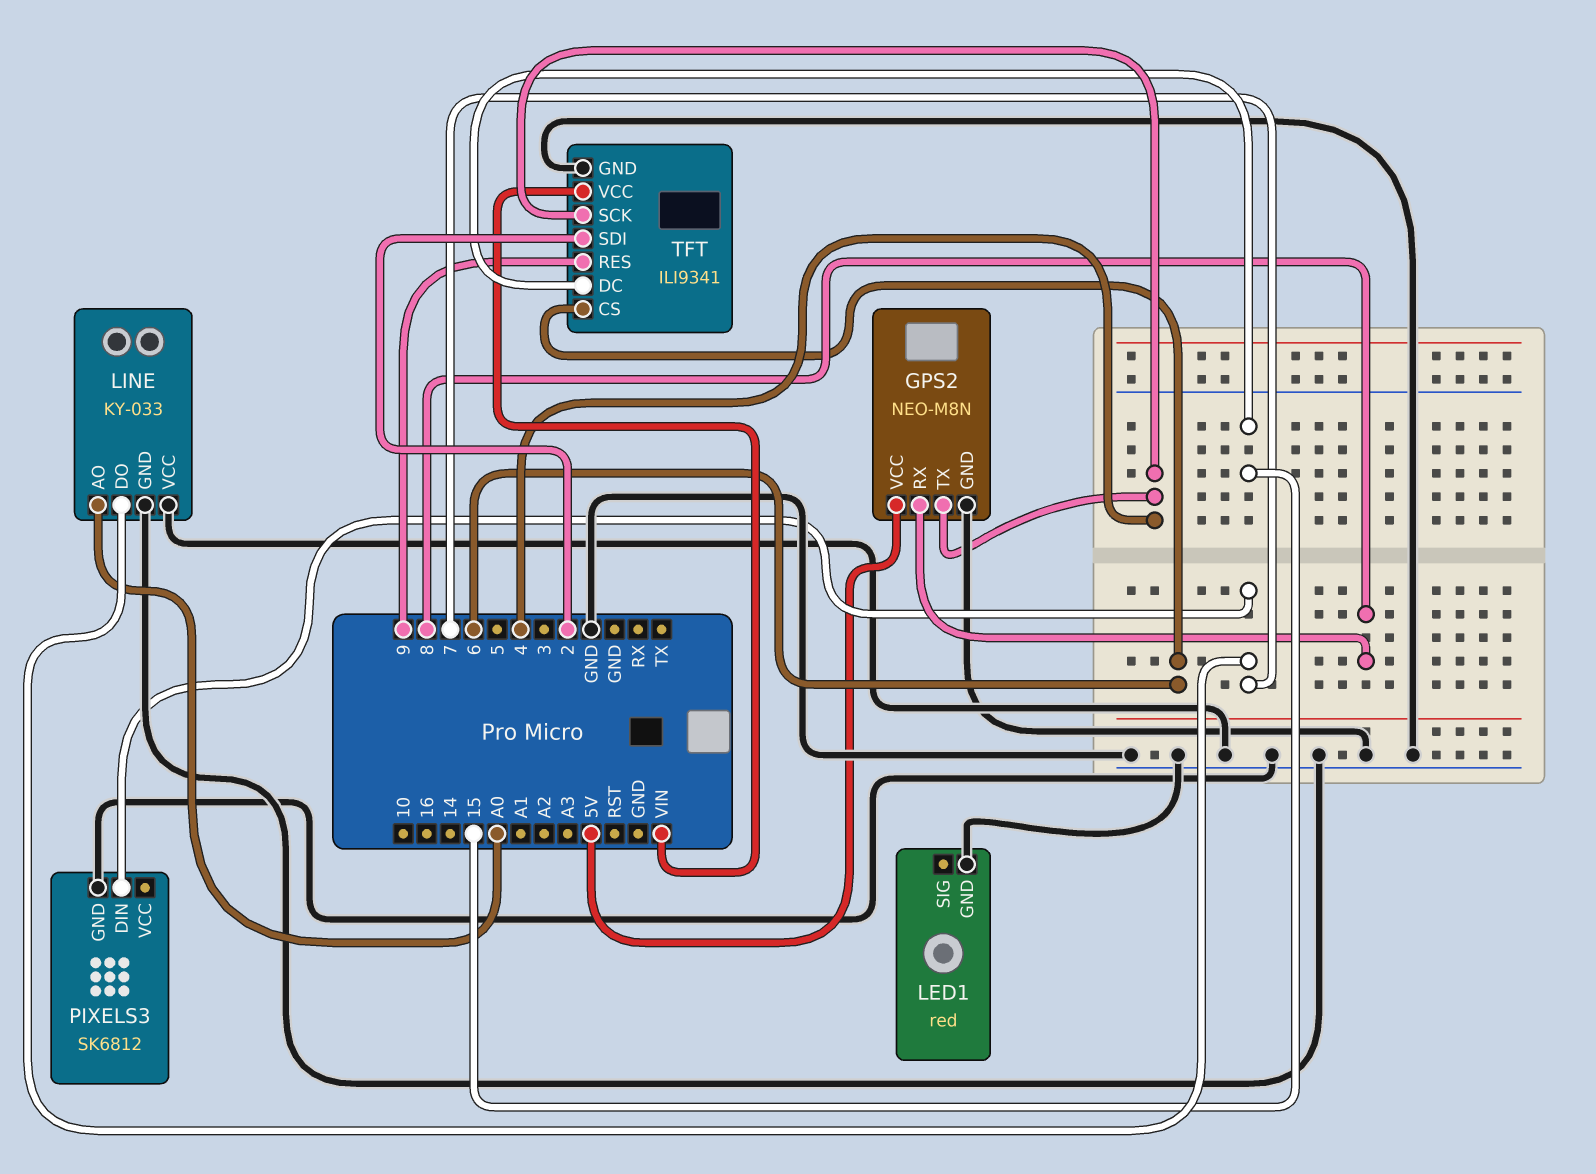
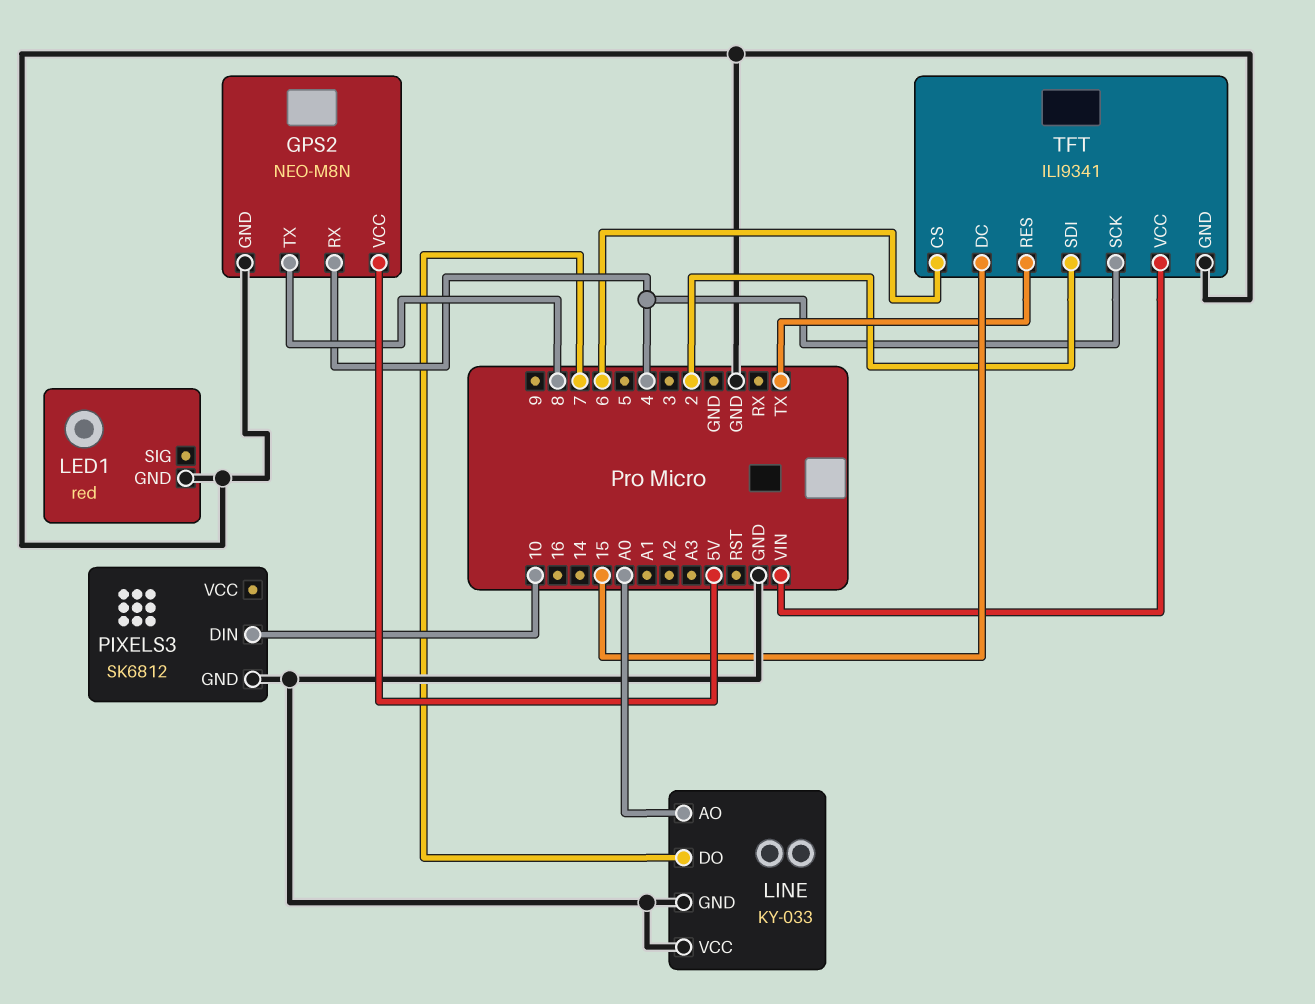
GPS2 pin RX: 8 -> 4
GPS2 pin TX: 4 -> 8
PIXELS3 pin DIN: 7 -> 10
TFT pin RES: 9 -> TX

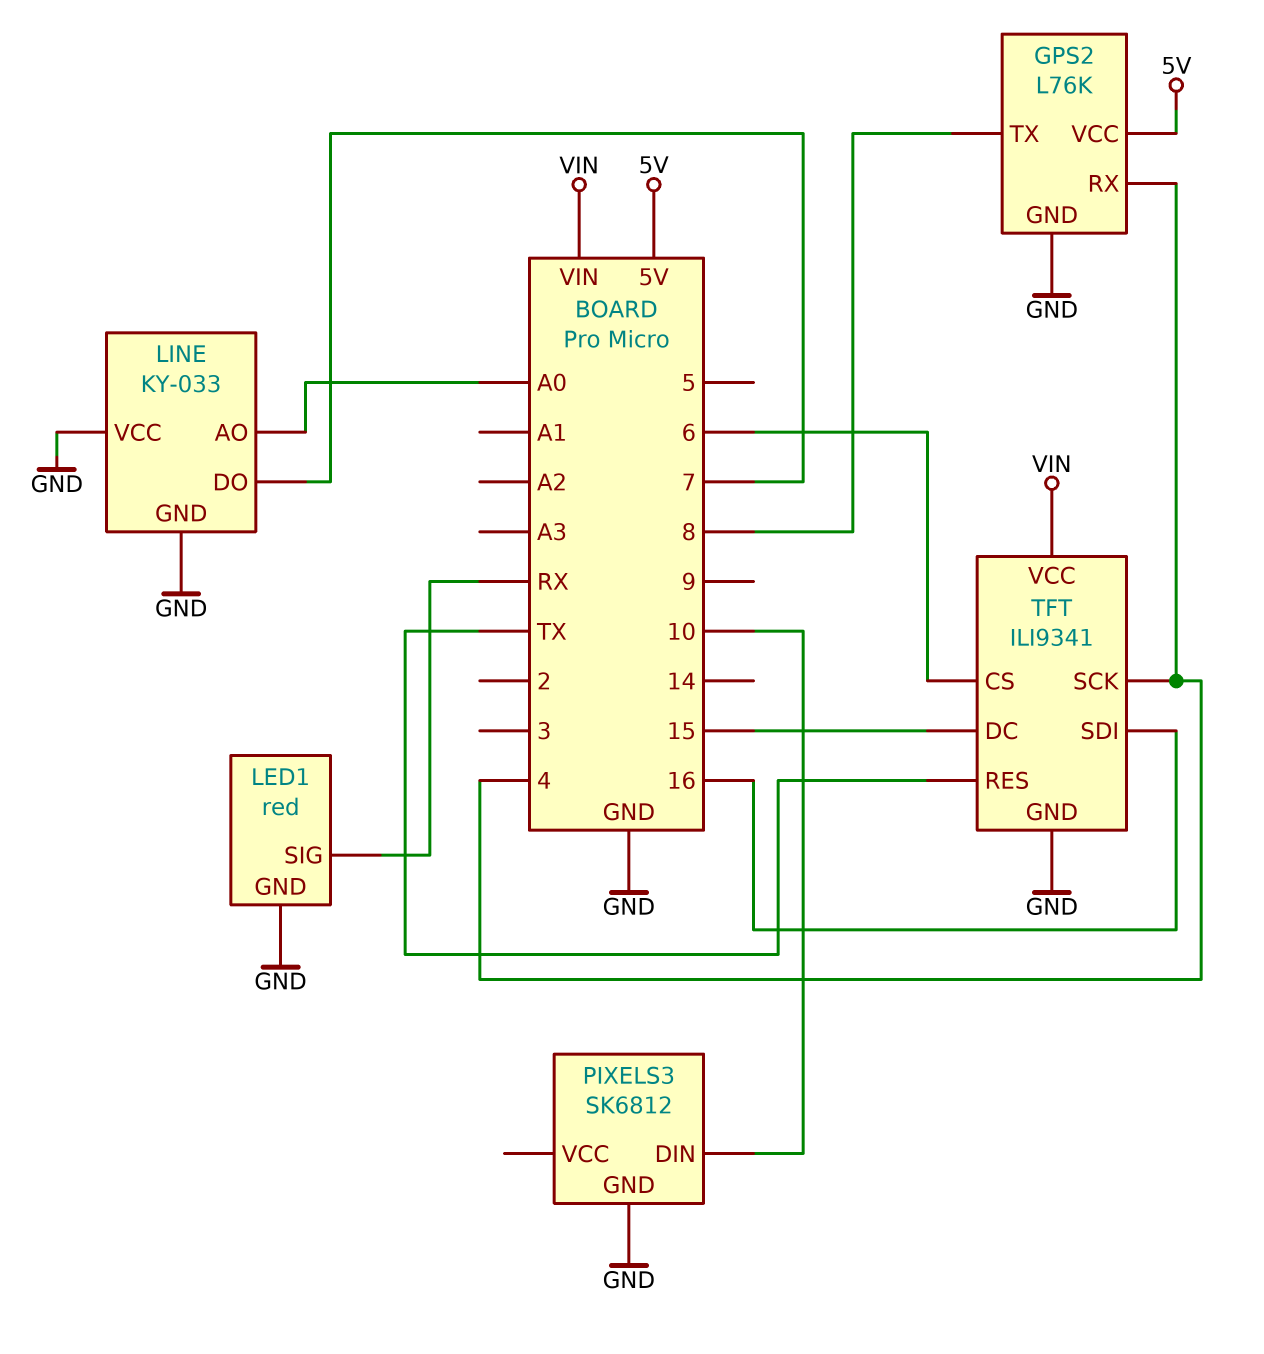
GPS2: NEO-M8N -> L76K
LED1 pin SIG: none -> RX
TFT pin SDI: 2 -> 16

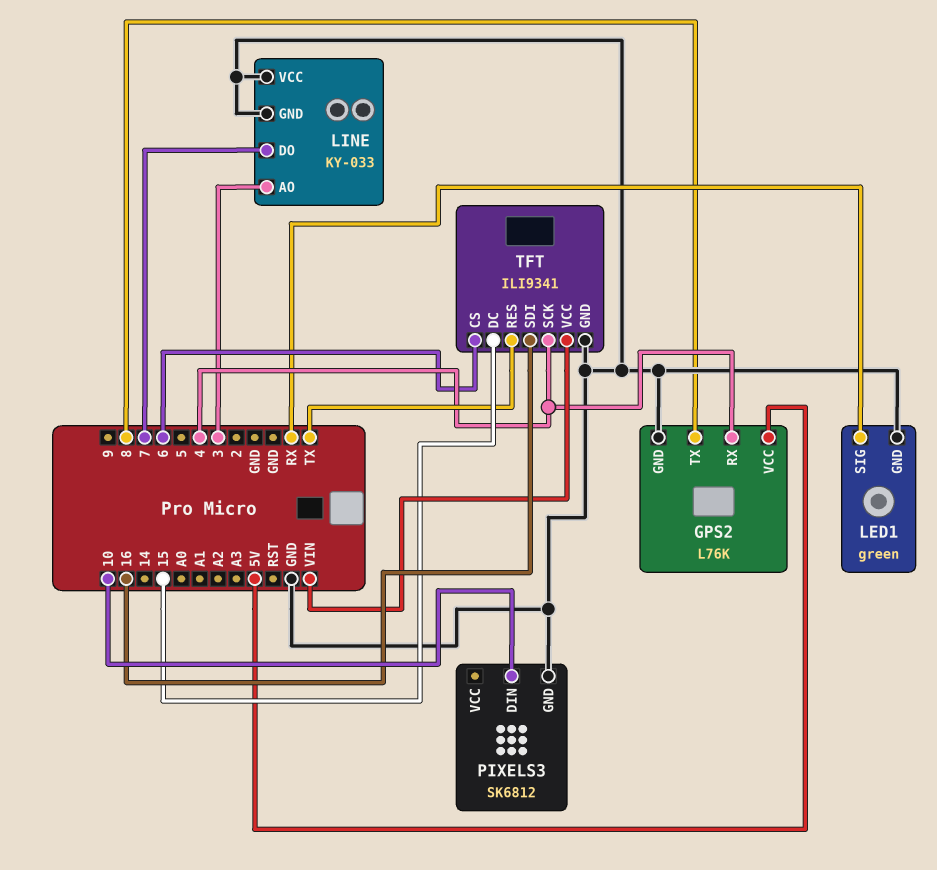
LED1: red -> green
LINE pin AO: A0 -> 3

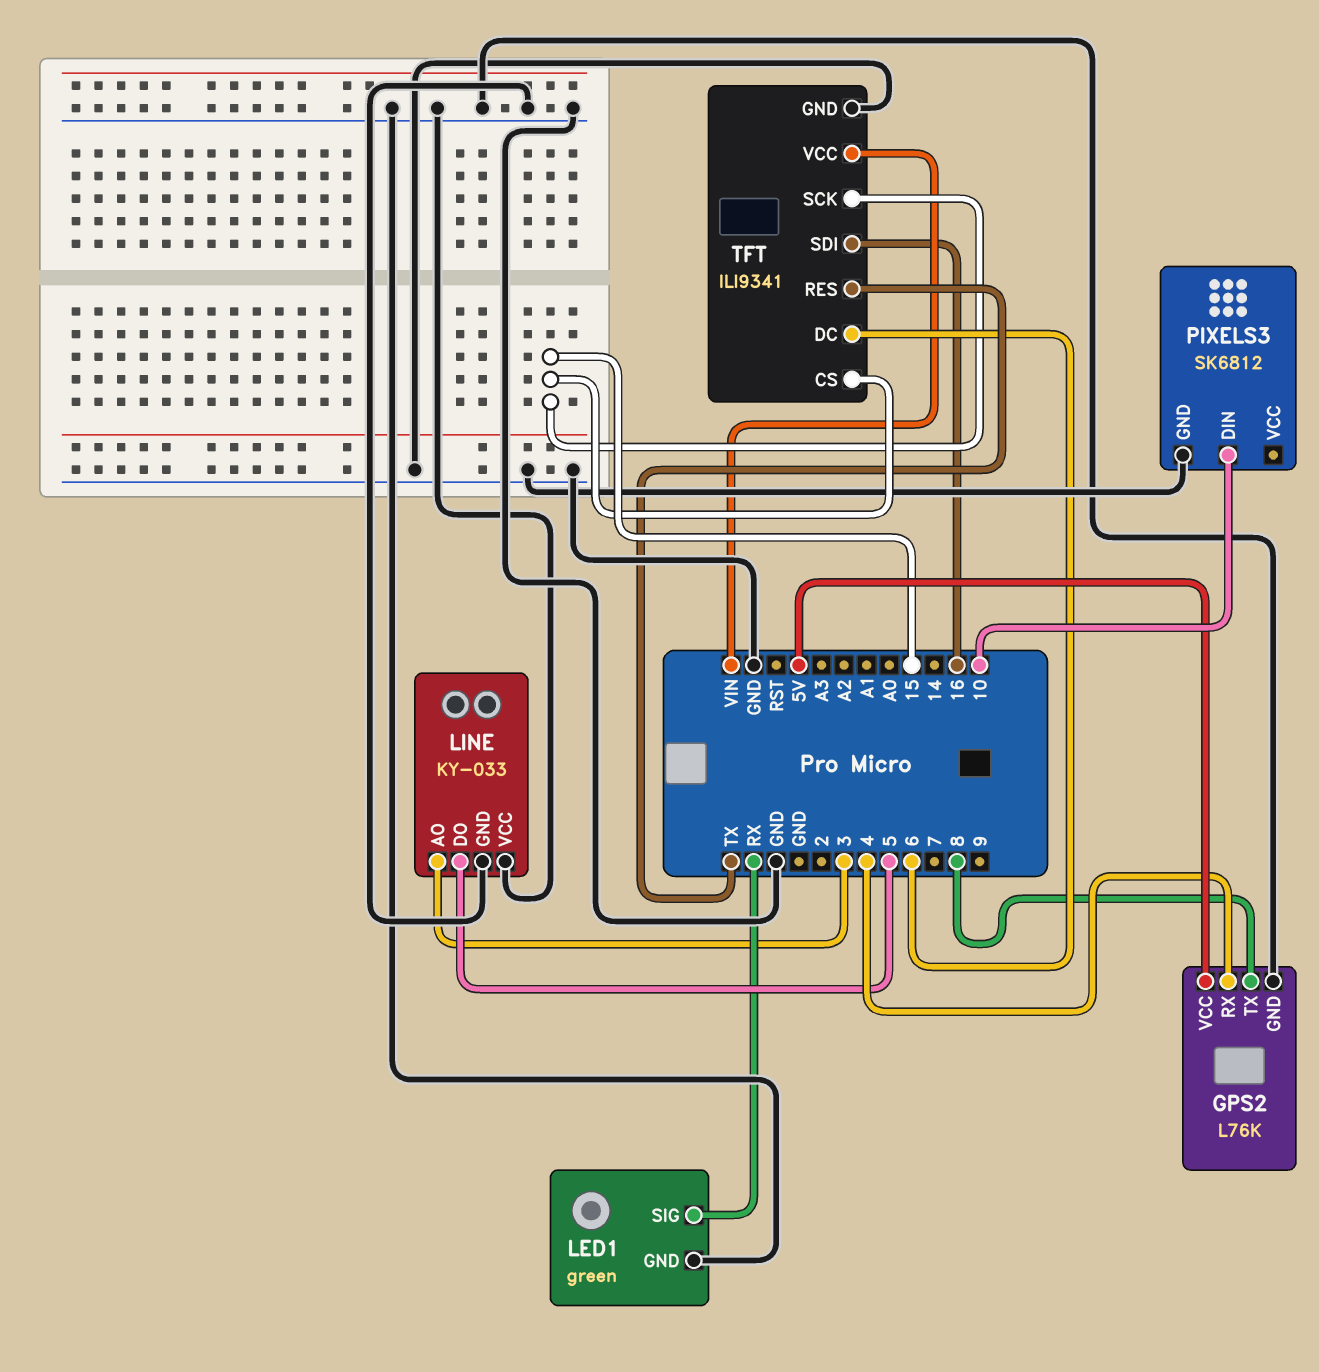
LINE pin DO: 7 -> 5
TFT pin CS: 6 -> 15
TFT pin DC: 15 -> 6
TFT pin SCK: 4 -> 15

